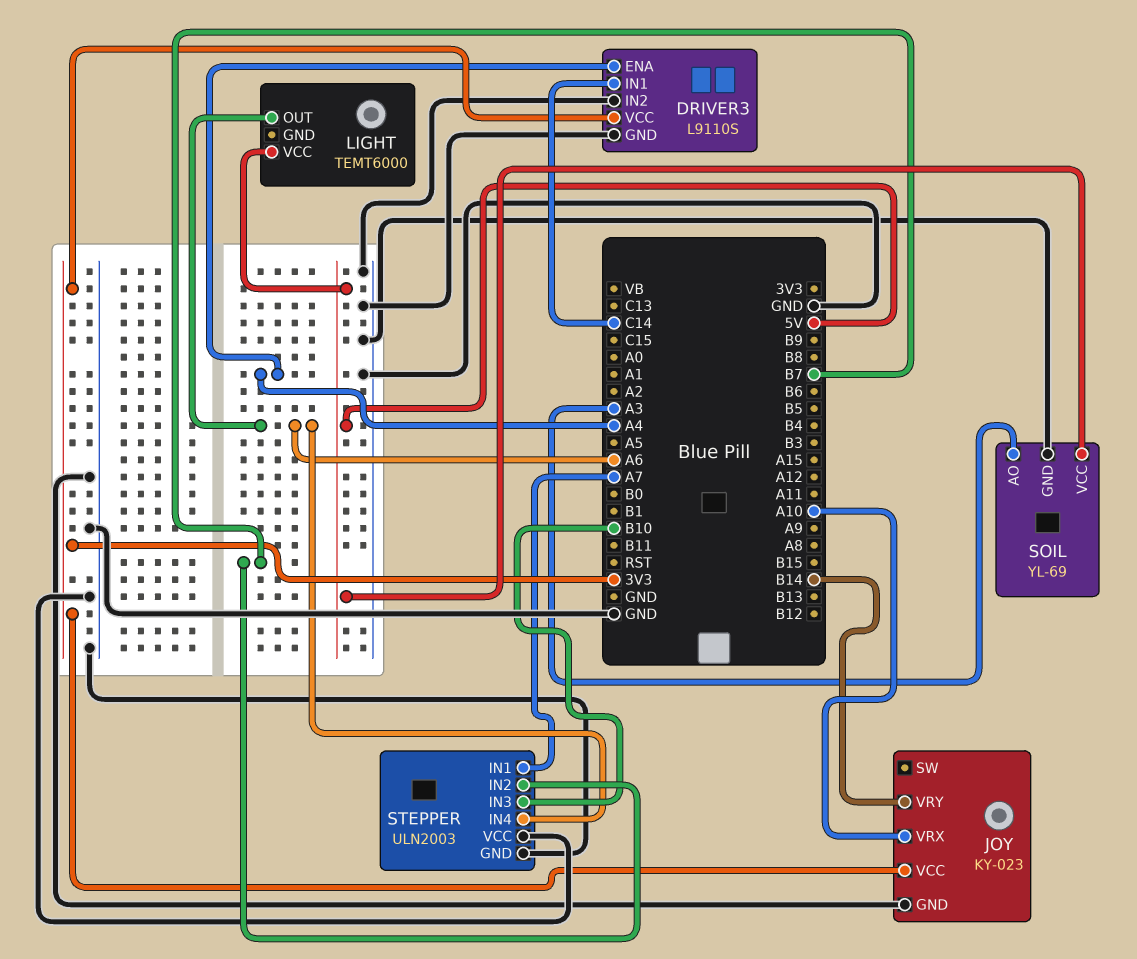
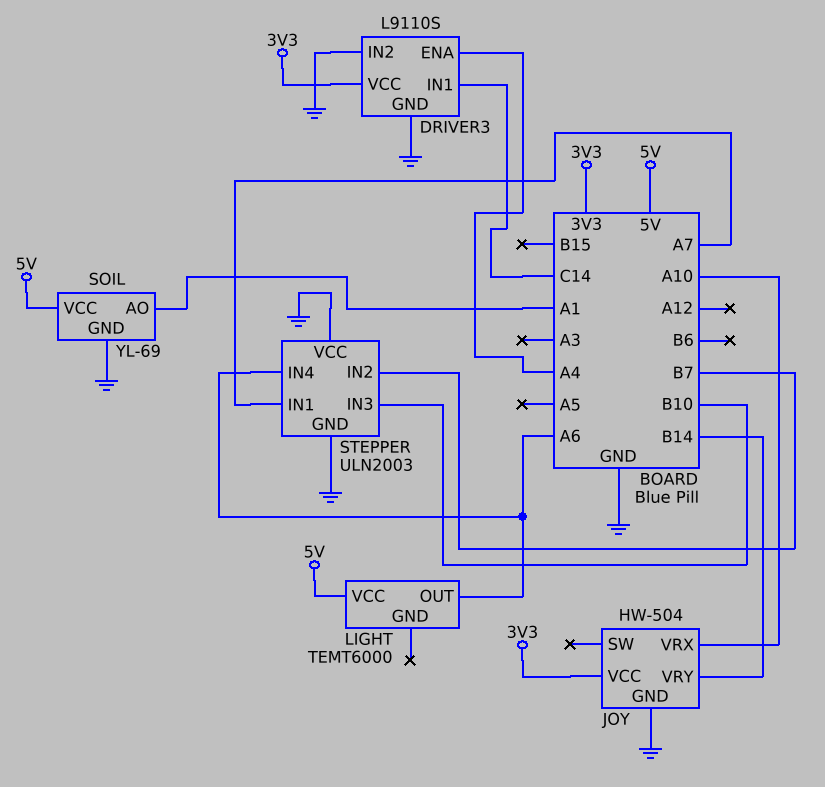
JOY: KY-023 -> HW-504
SOIL pin AO: A3 -> A1

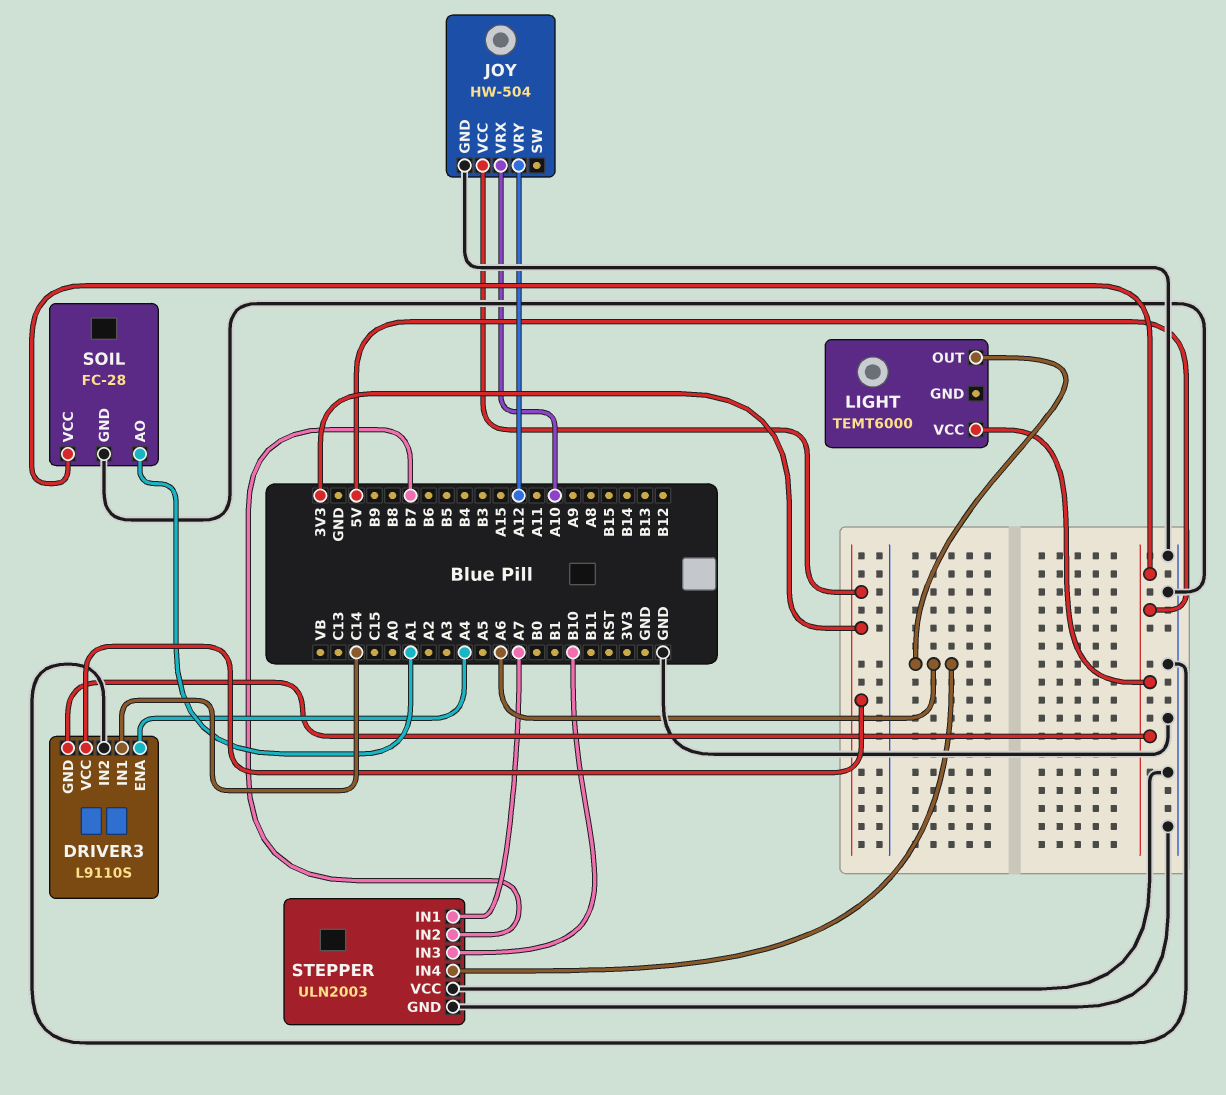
DRIVER3 pin GND: GND -> 5V
JOY pin VRY: B14 -> A12
SOIL: YL-69 -> FC-28

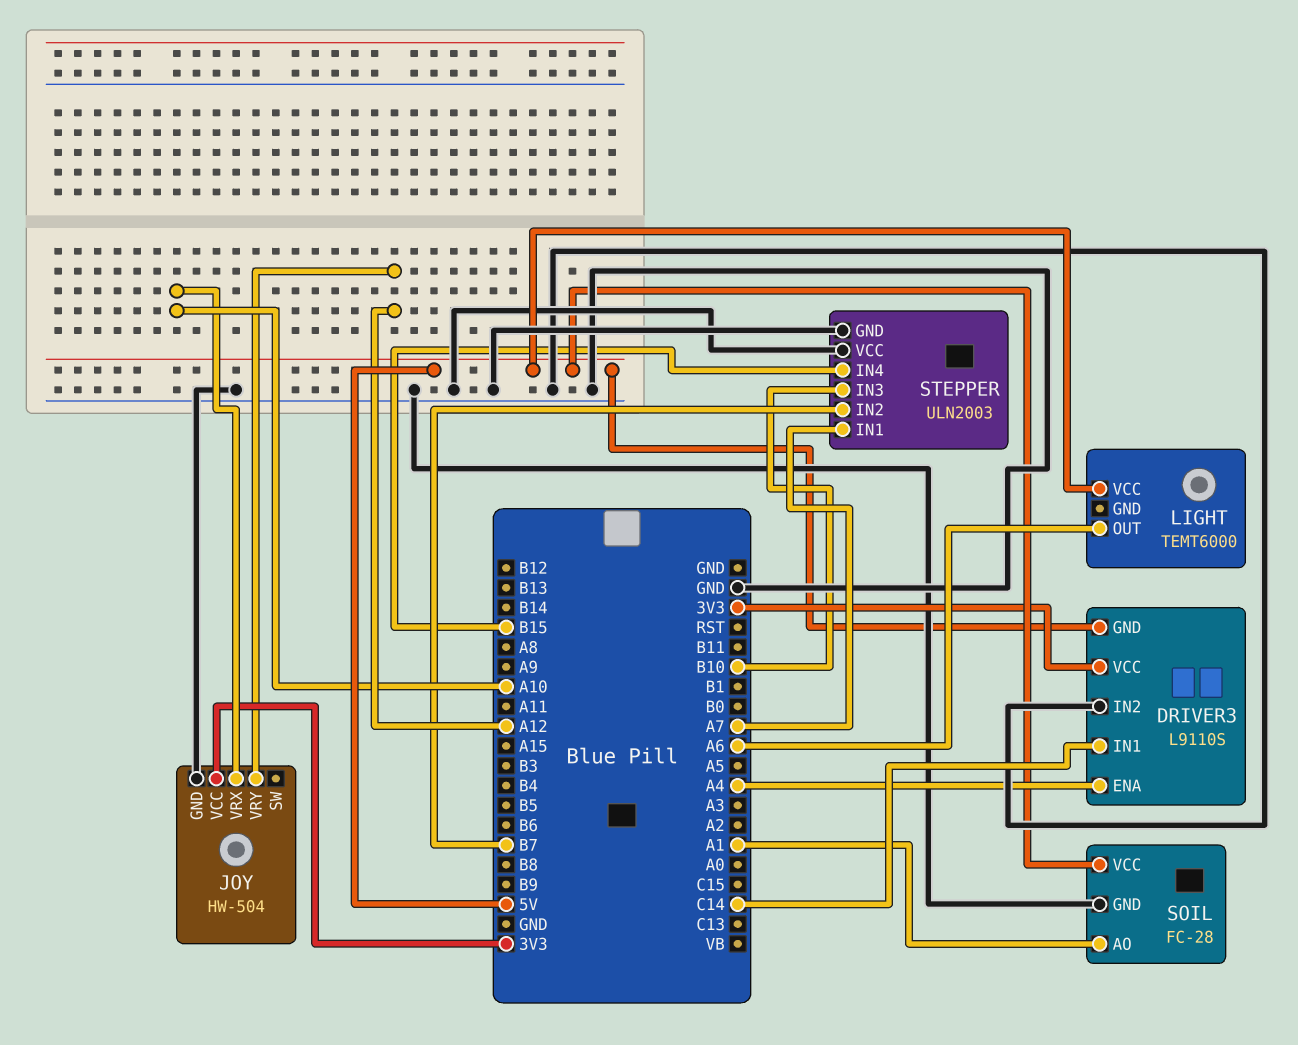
STEPPER pin IN4: A6 -> B15

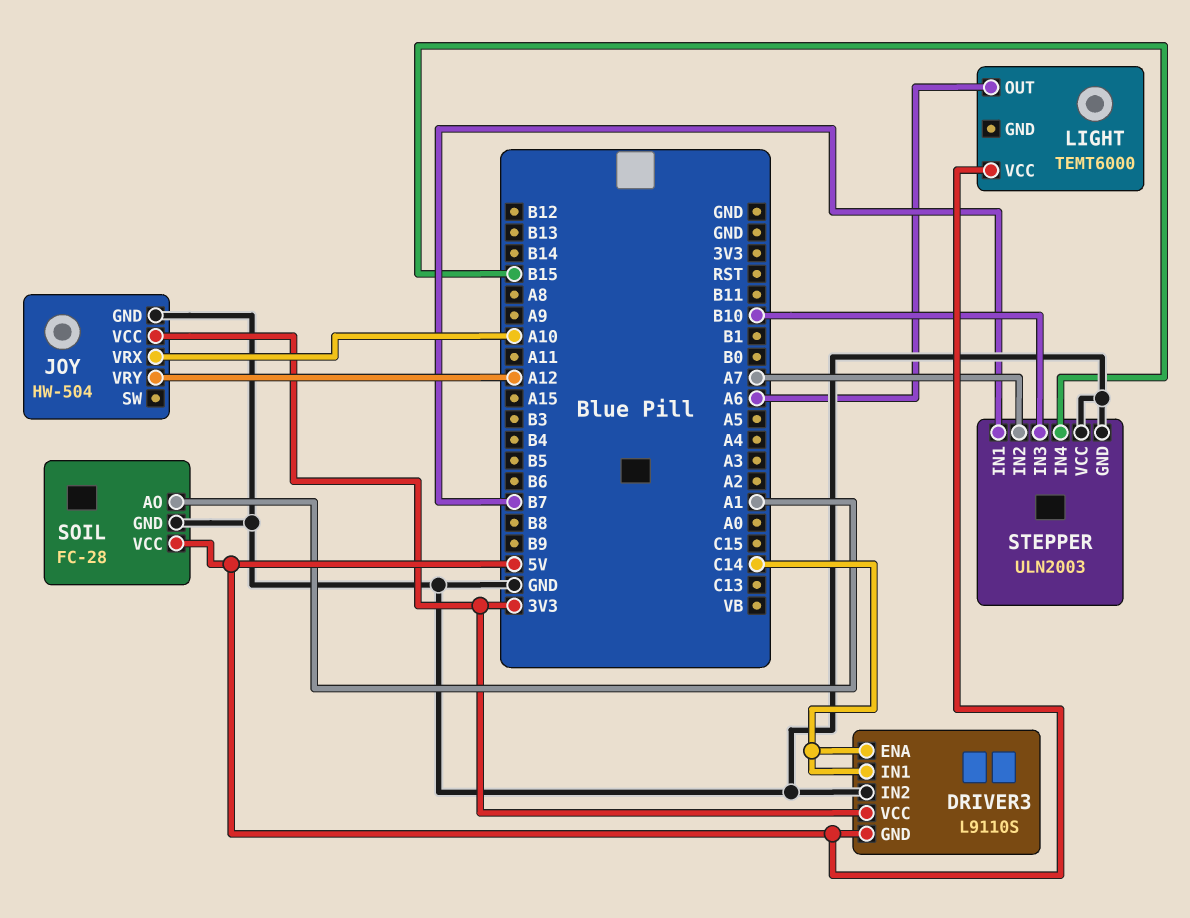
DRIVER3 pin ENA: A4 -> C14
STEPPER pin IN1: A7 -> B7
STEPPER pin IN2: B7 -> A7

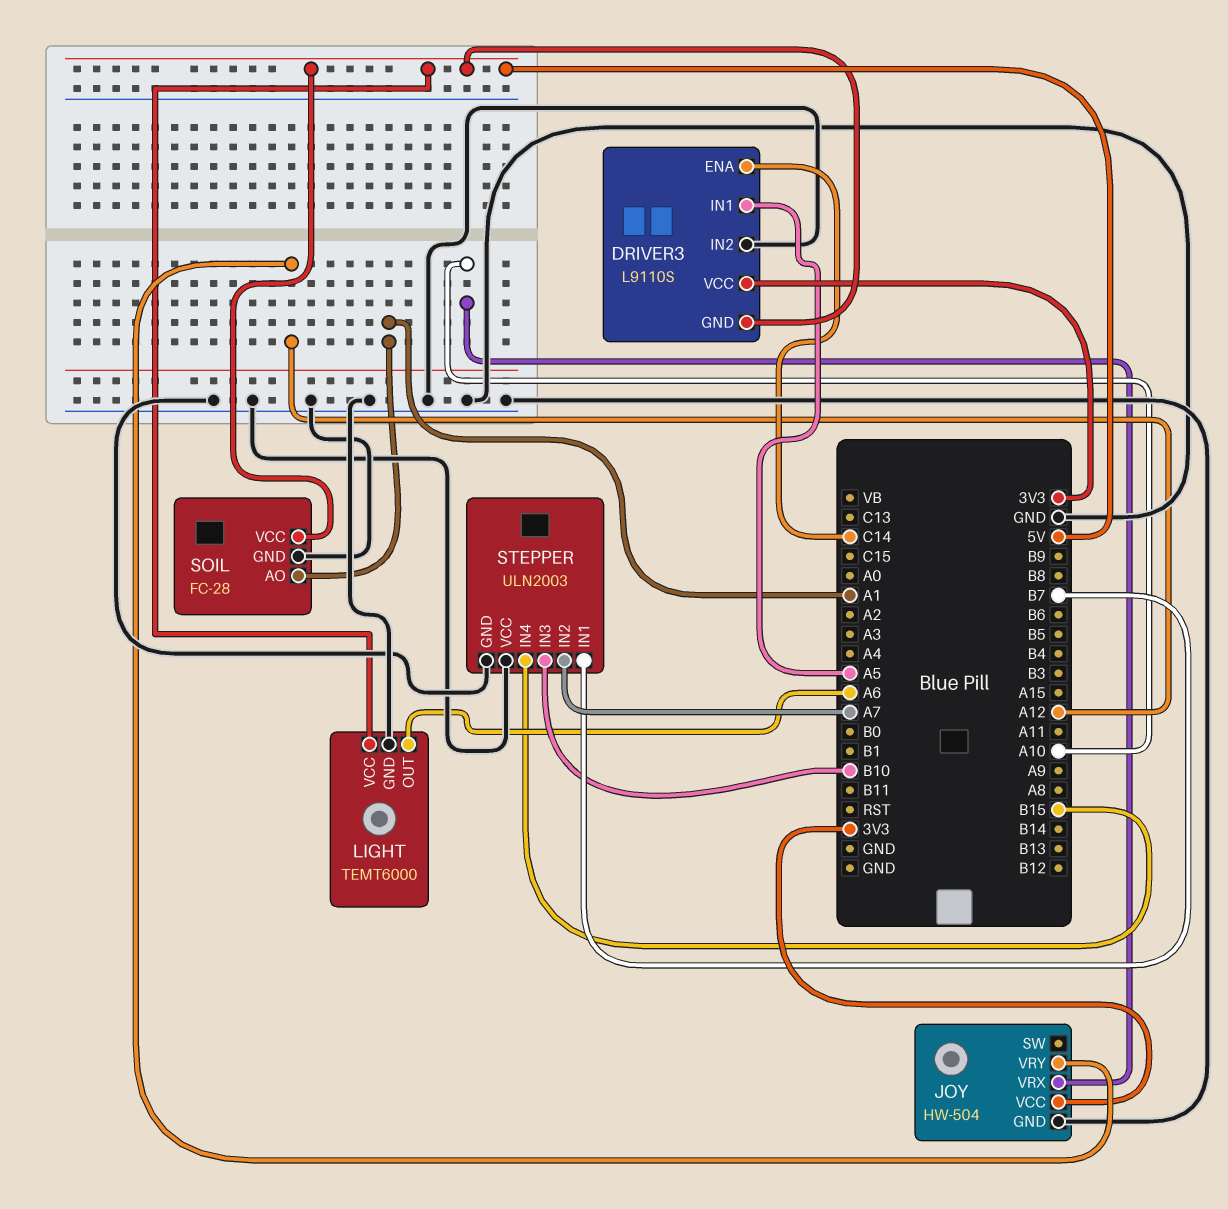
DRIVER3 pin IN1: C14 -> A5
LIGHT pin GND: none -> GND

